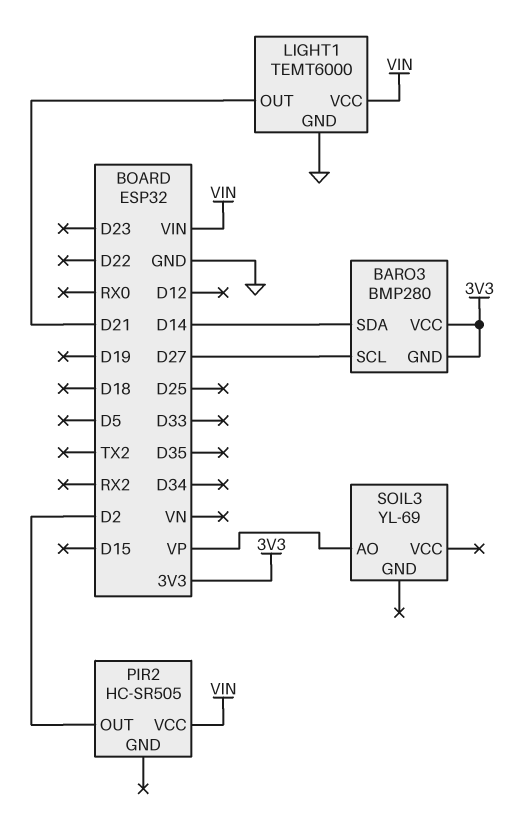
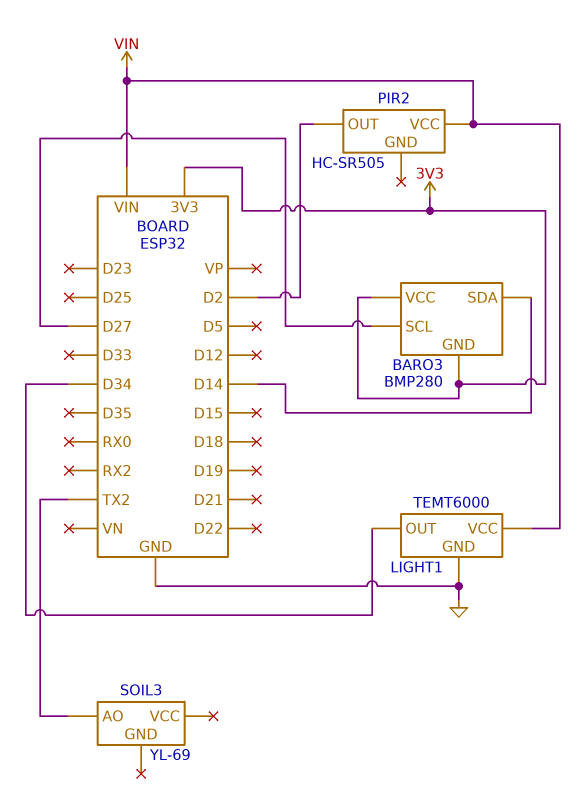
LIGHT1 pin OUT: D21 -> D34
SOIL3 pin AO: VP -> TX2

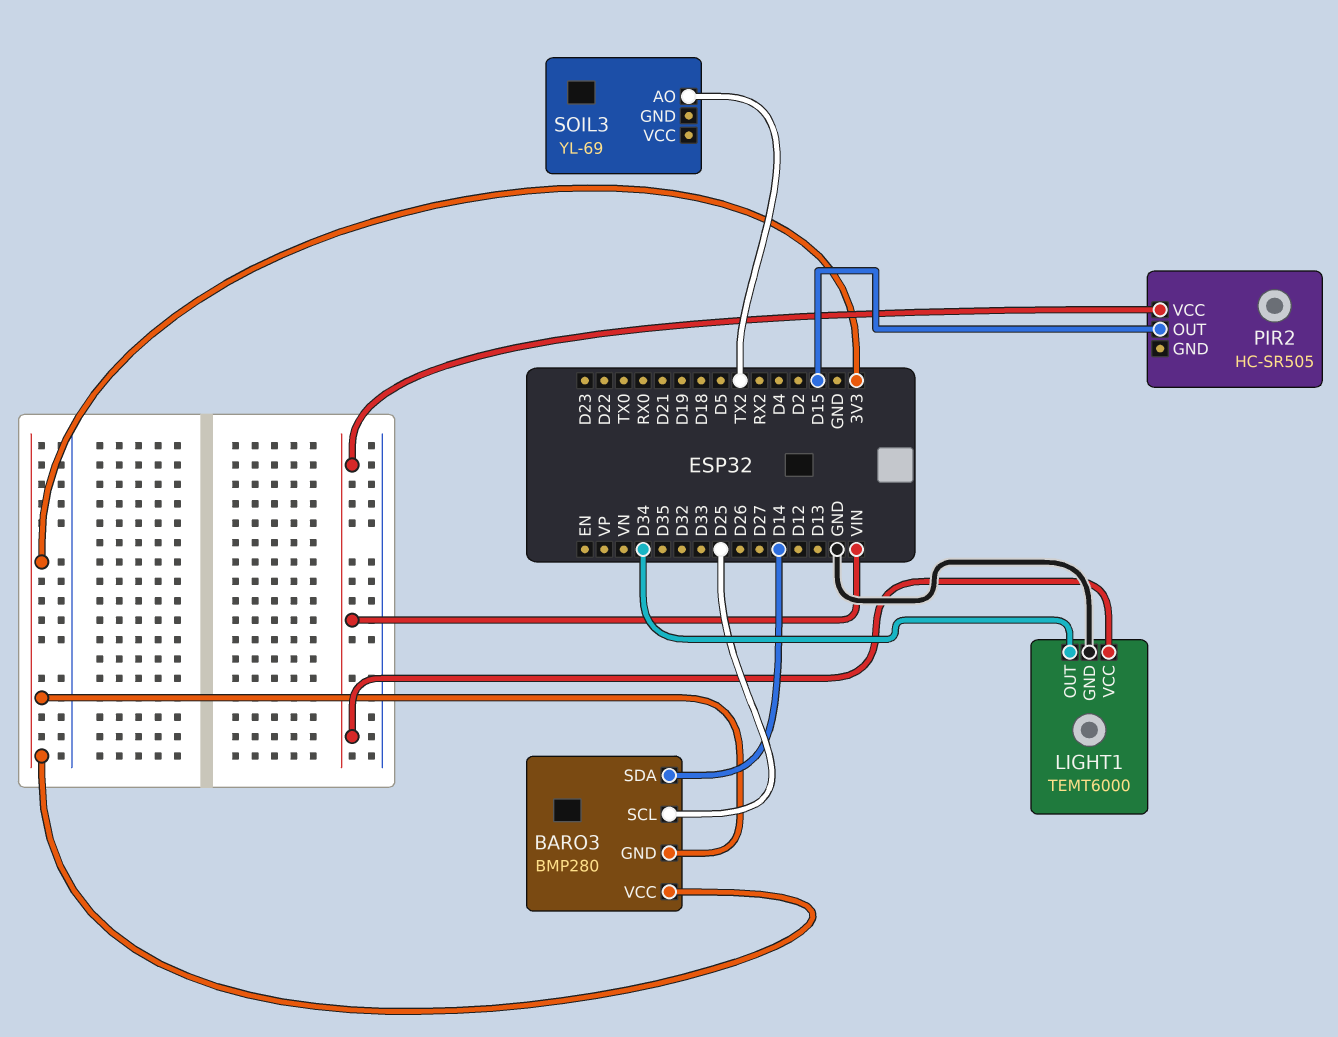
BARO3 pin SCL: D27 -> D25
PIR2 pin OUT: D2 -> D15

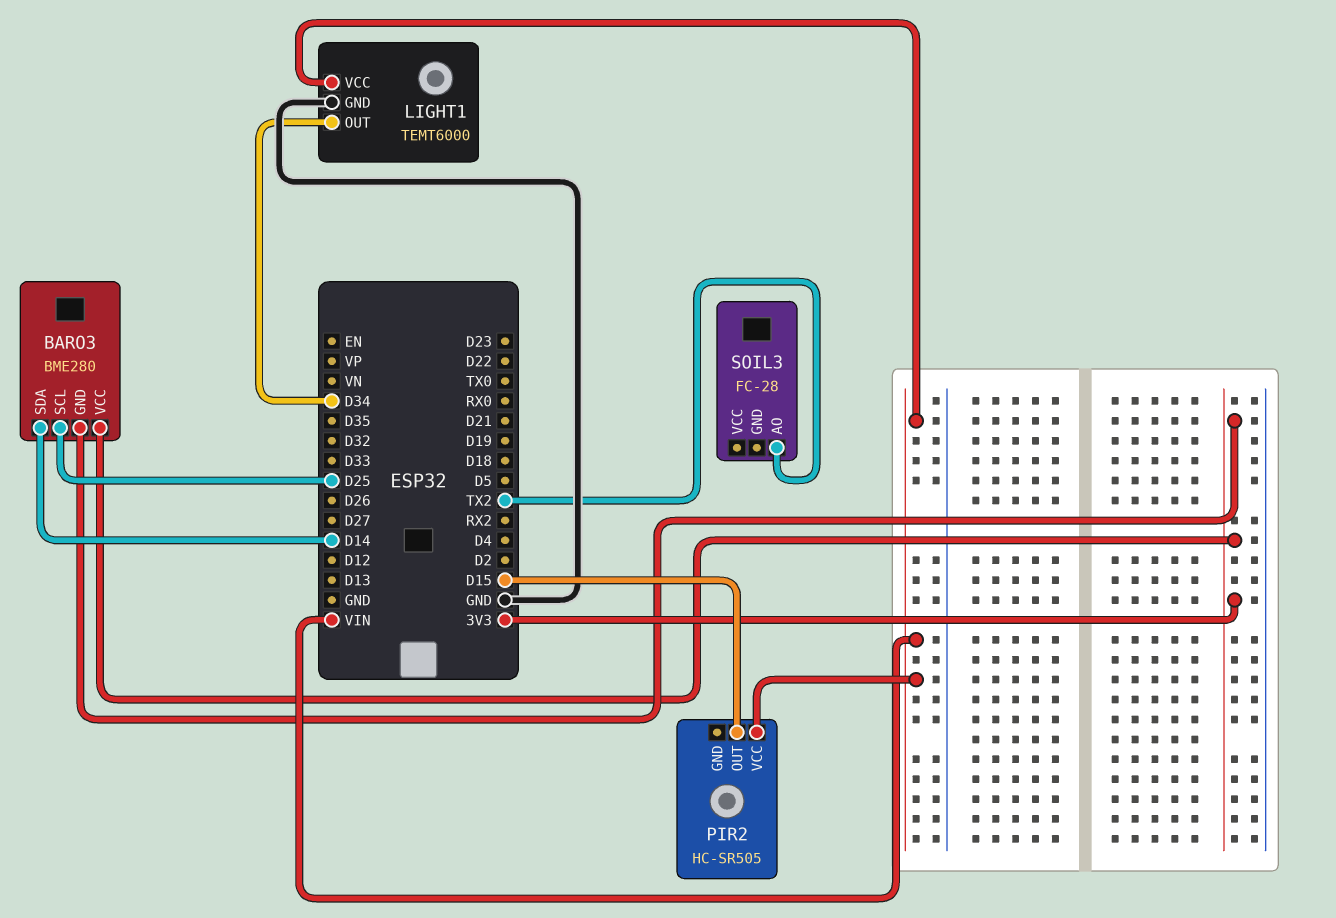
BARO3: BMP280 -> BME280
SOIL3: YL-69 -> FC-28

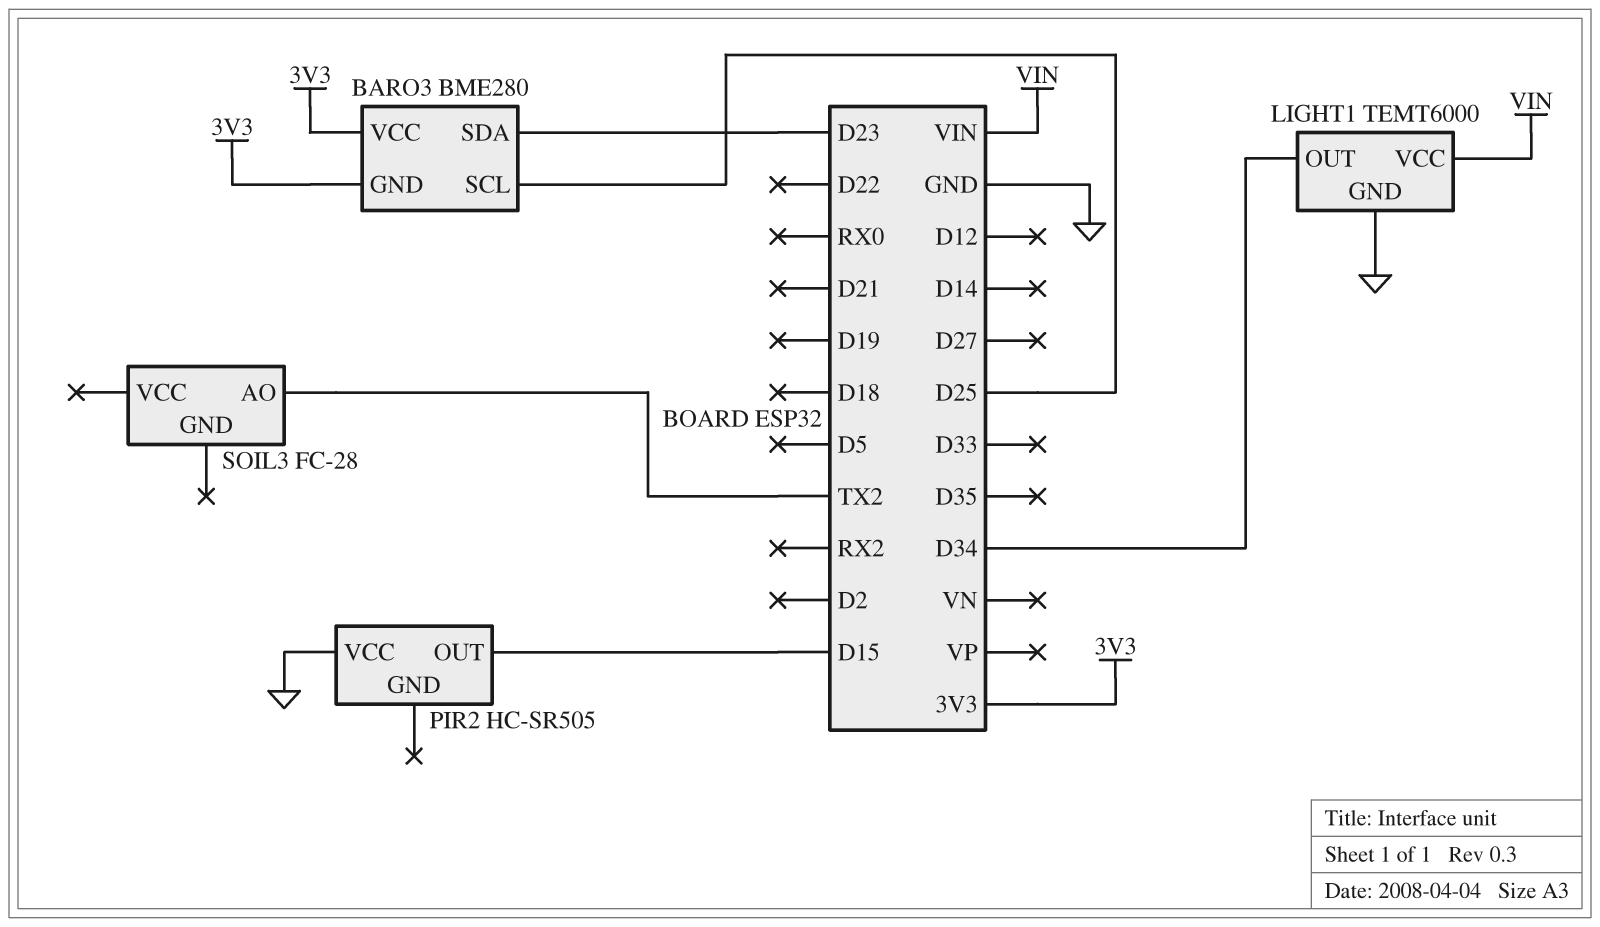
BARO3 pin SDA: D14 -> D23
PIR2 pin VCC: VIN -> GND

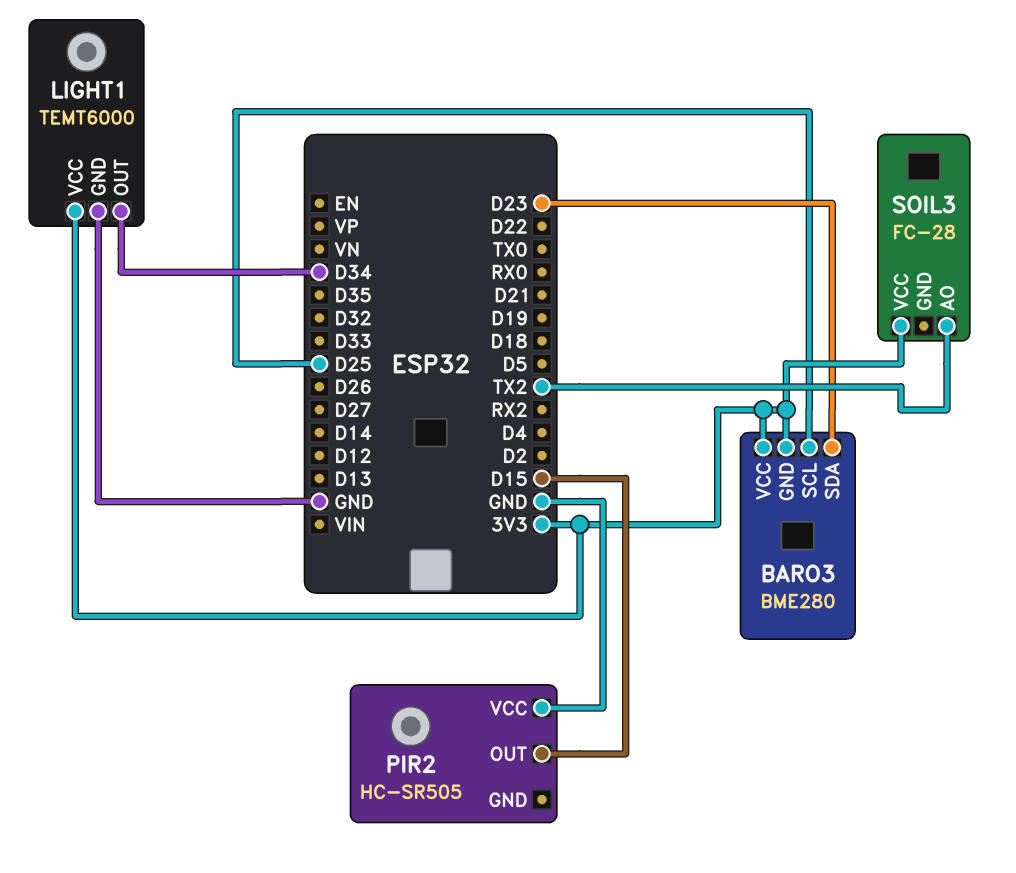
LIGHT1 pin VCC: VIN -> 3V3
SOIL3 pin VCC: none -> 3V3

